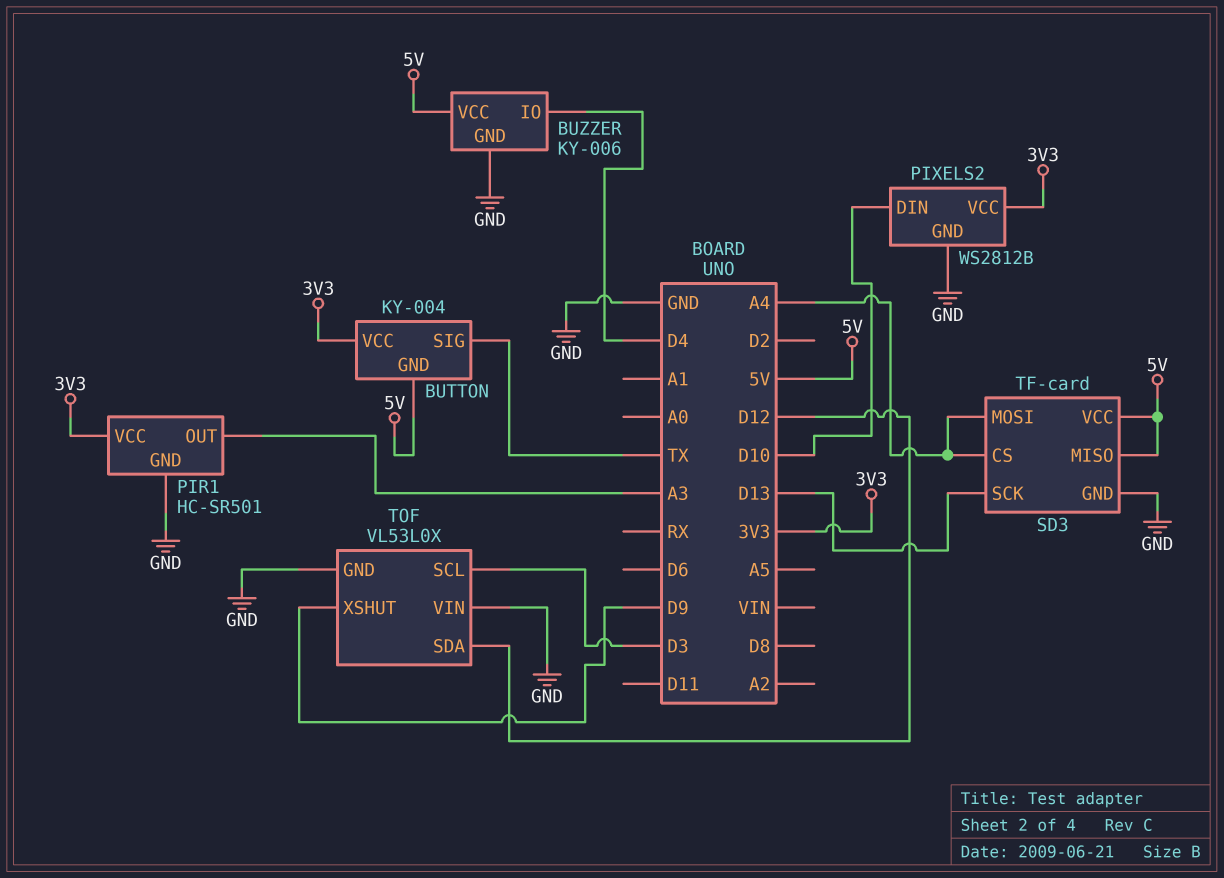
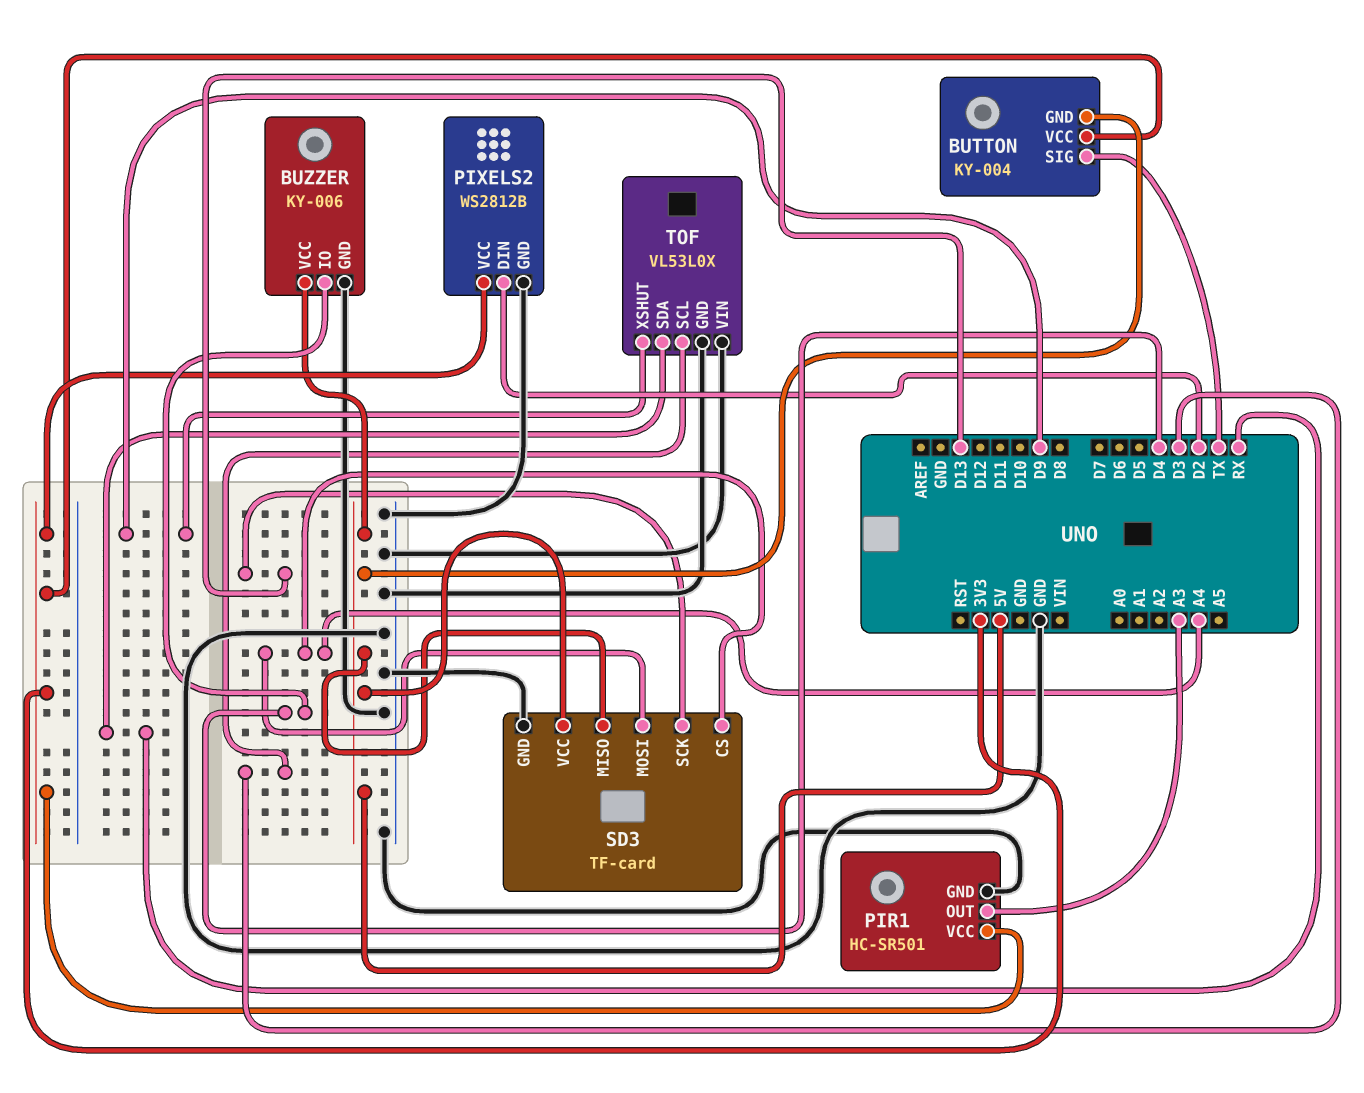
PIXELS2 pin DIN: D10 -> D2
TOF pin SDA: D12 -> RX

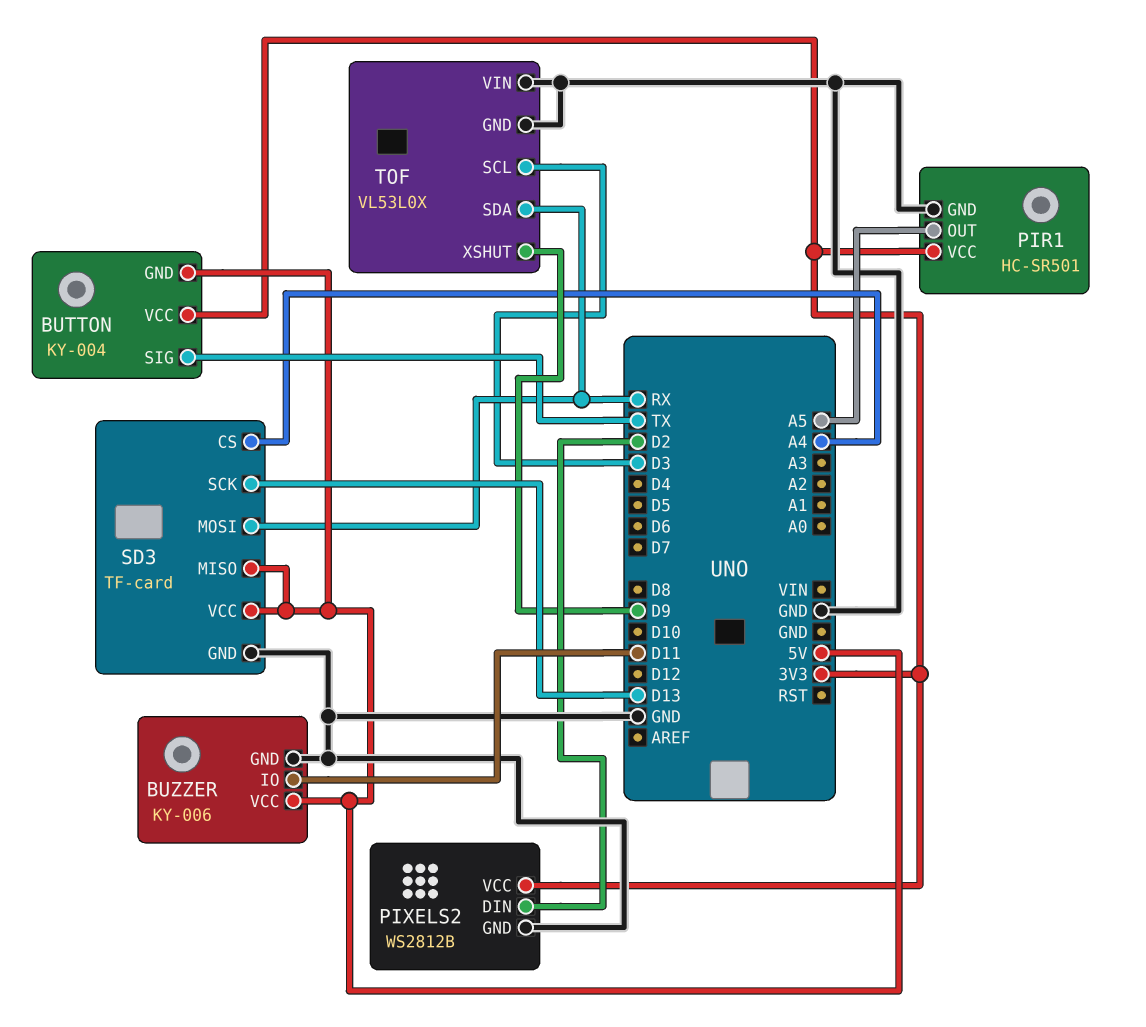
BUZZER pin IO: D4 -> D11
PIR1 pin OUT: A3 -> A5
SD3 pin MOSI: A4 -> RX

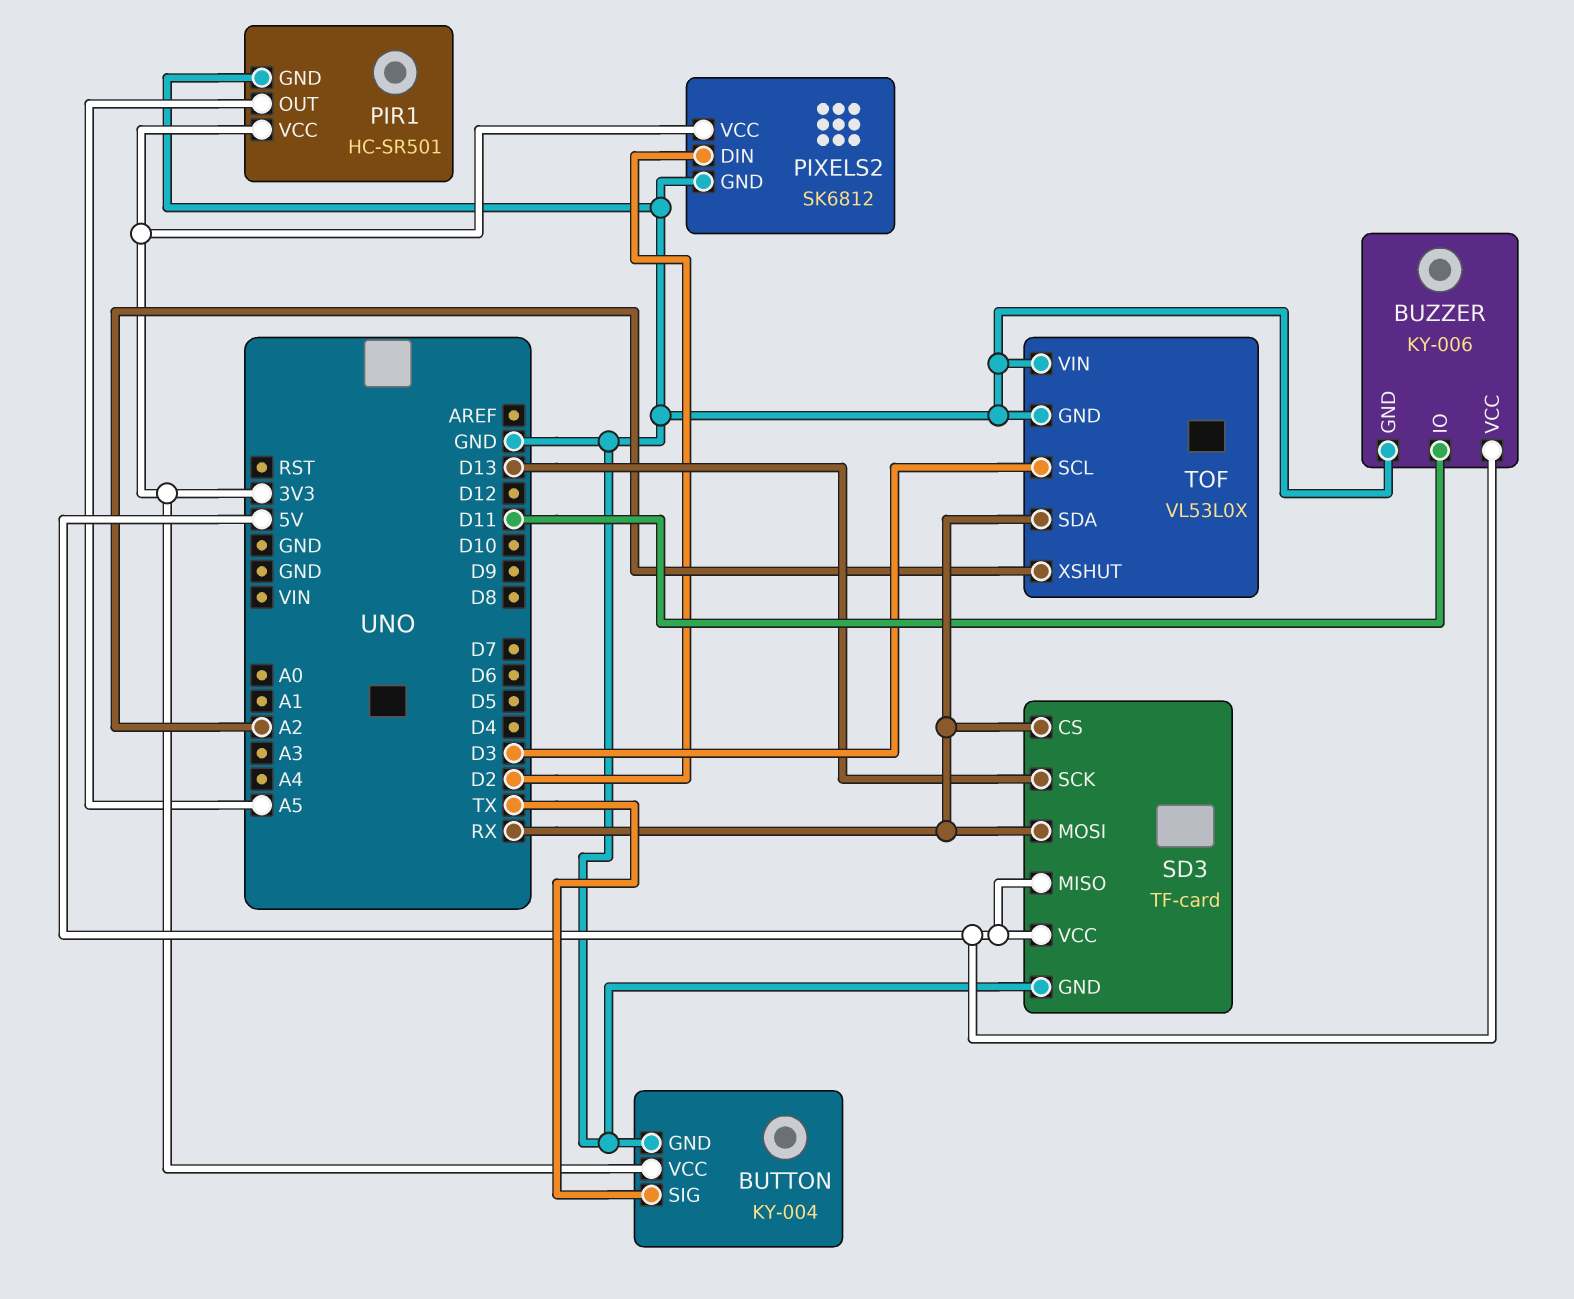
BUTTON pin GND: 5V -> GND
PIXELS2: WS2812B -> SK6812
SD3 pin CS: A4 -> RX
TOF pin XSHUT: D9 -> A2

